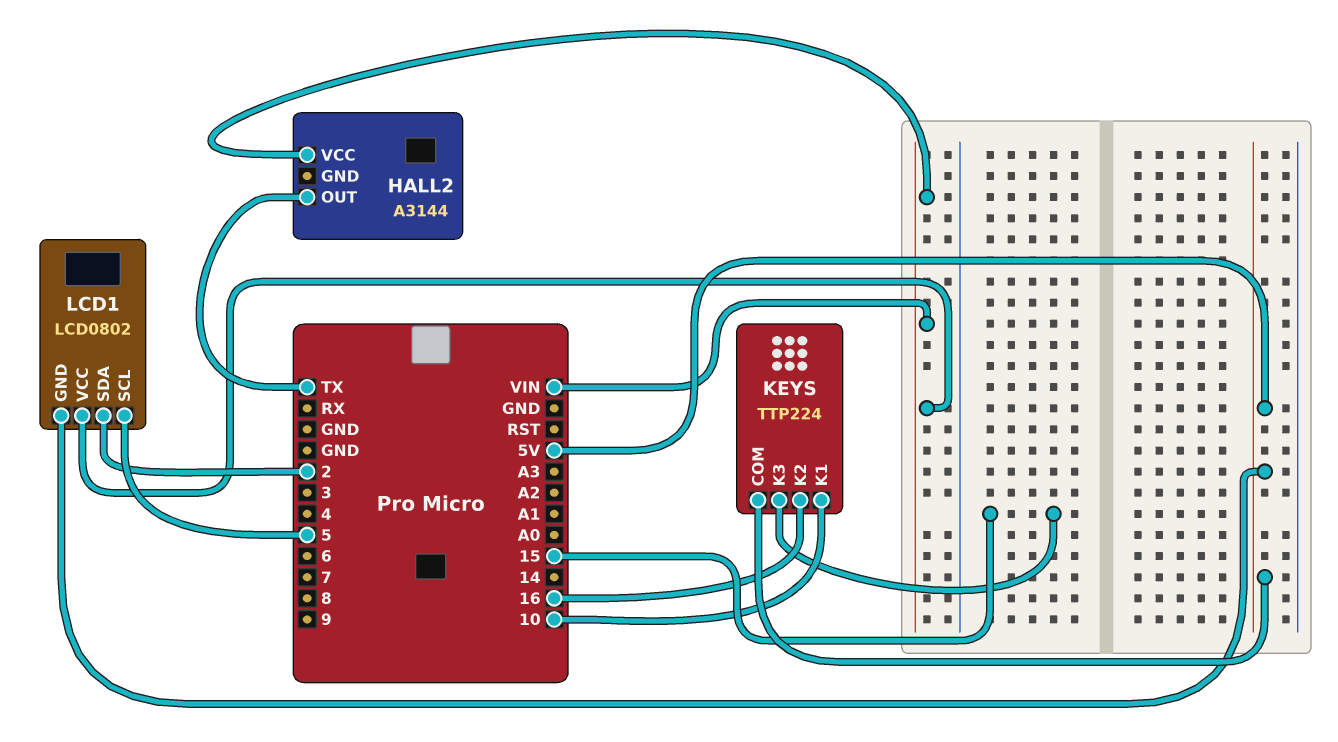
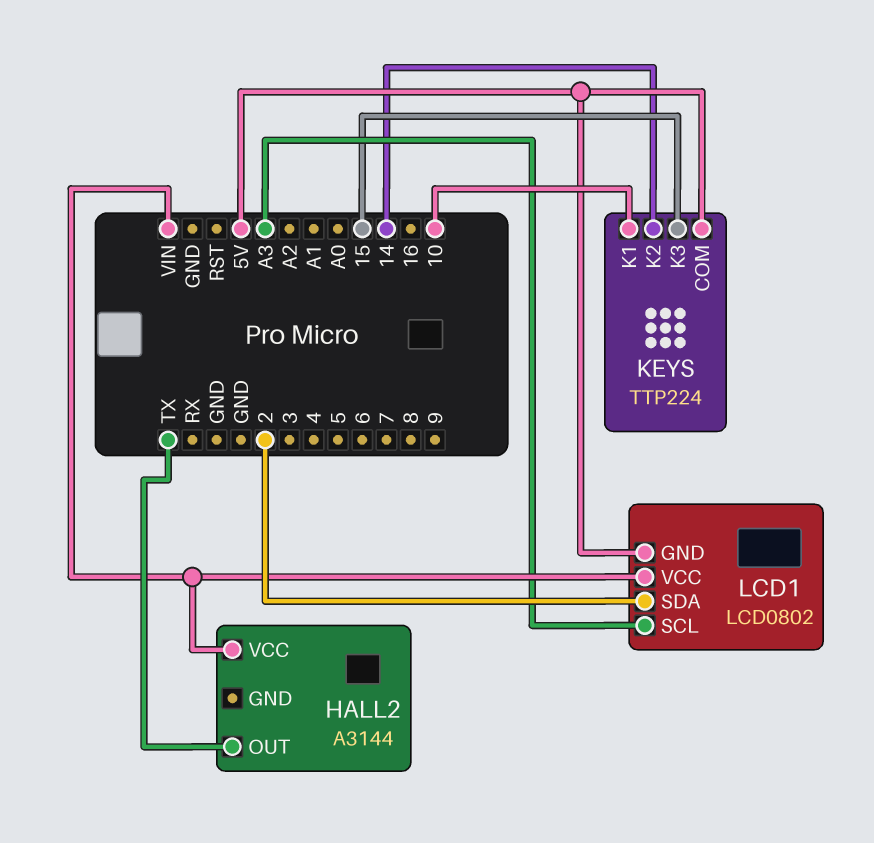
KEYS pin K2: 16 -> 14
LCD1 pin SCL: 5 -> A3

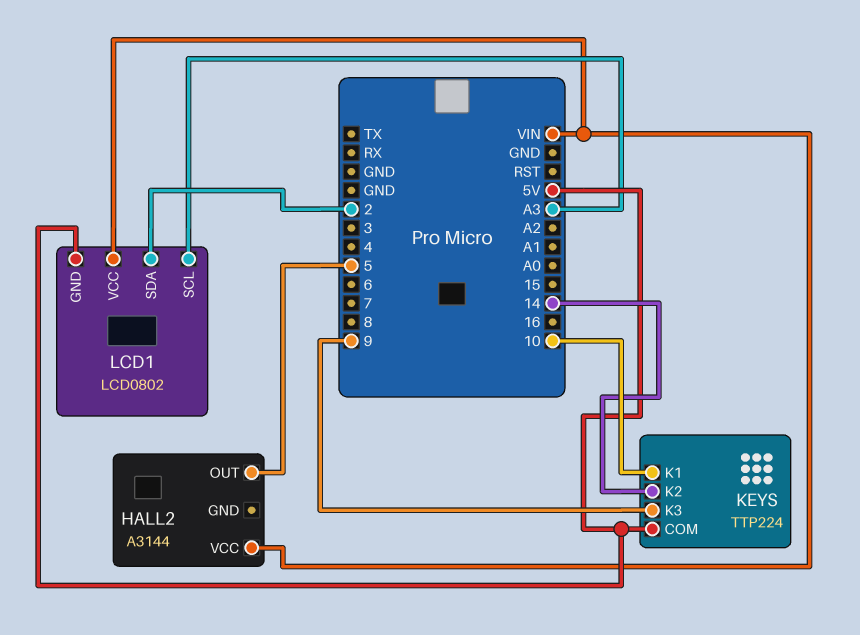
HALL2 pin OUT: TX -> 5
KEYS pin K3: 15 -> 9

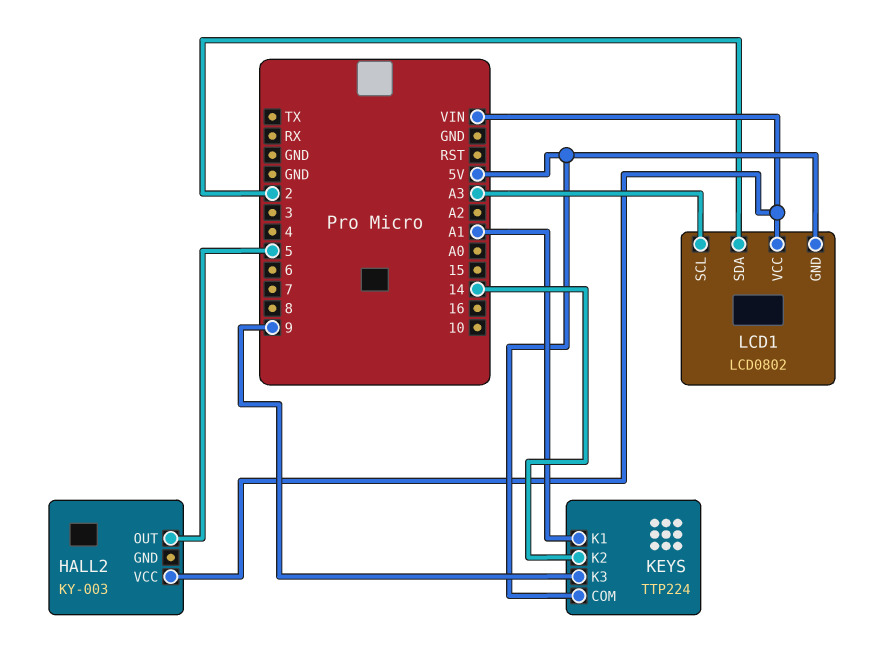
HALL2: A3144 -> KY-003
KEYS pin K1: 10 -> A1

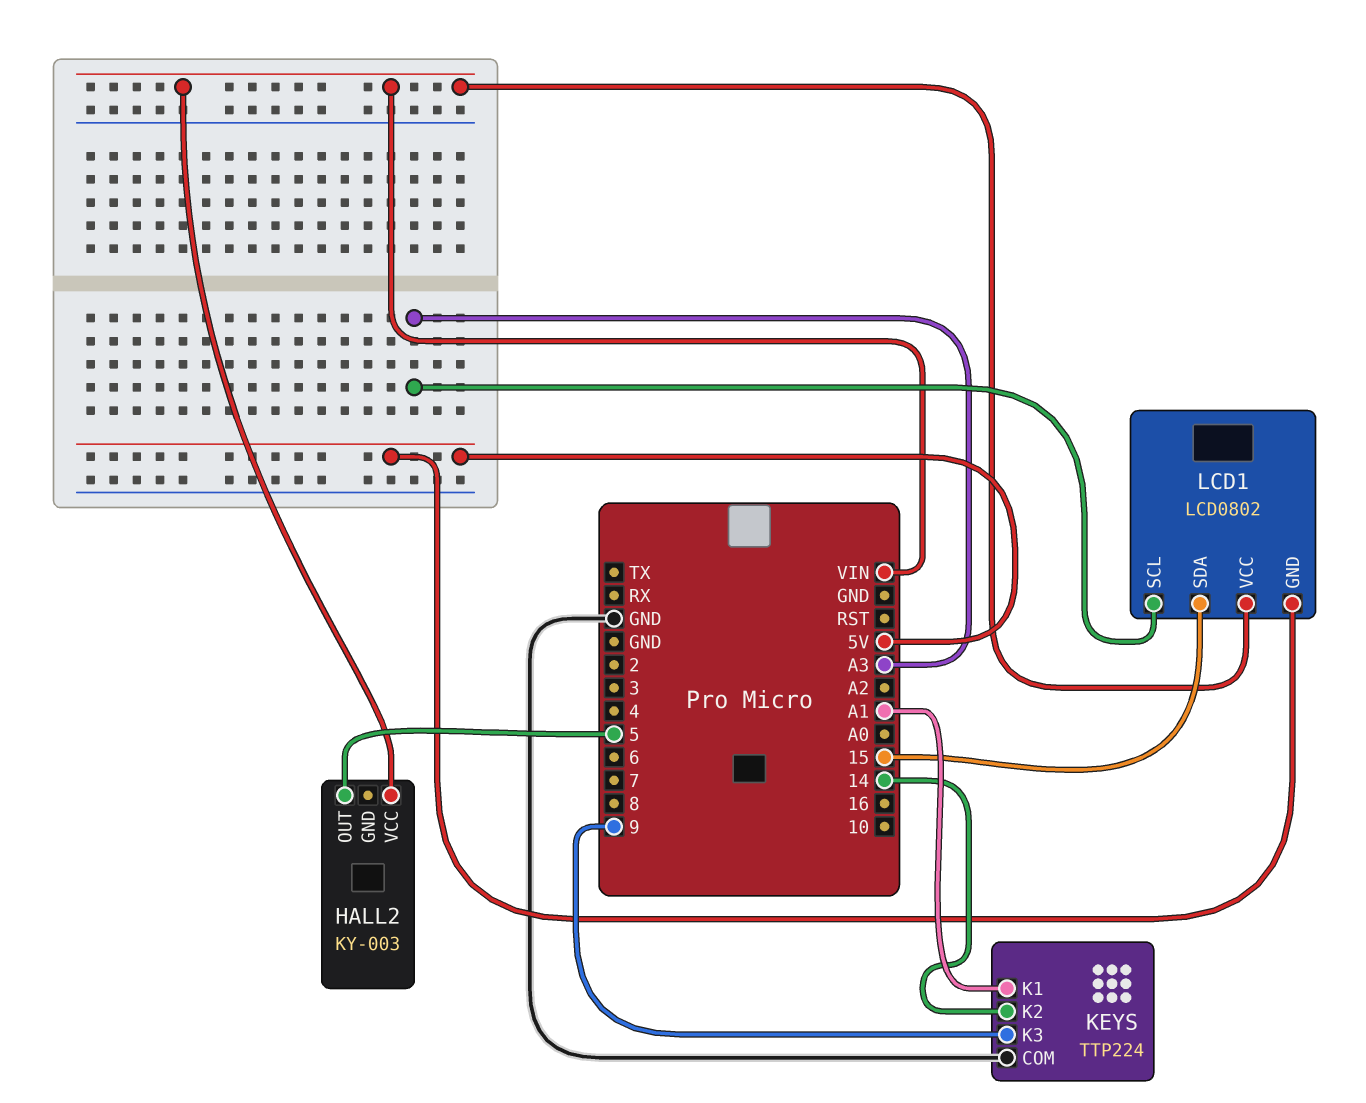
KEYS pin COM: 5V -> GND
LCD1 pin SDA: 2 -> 15

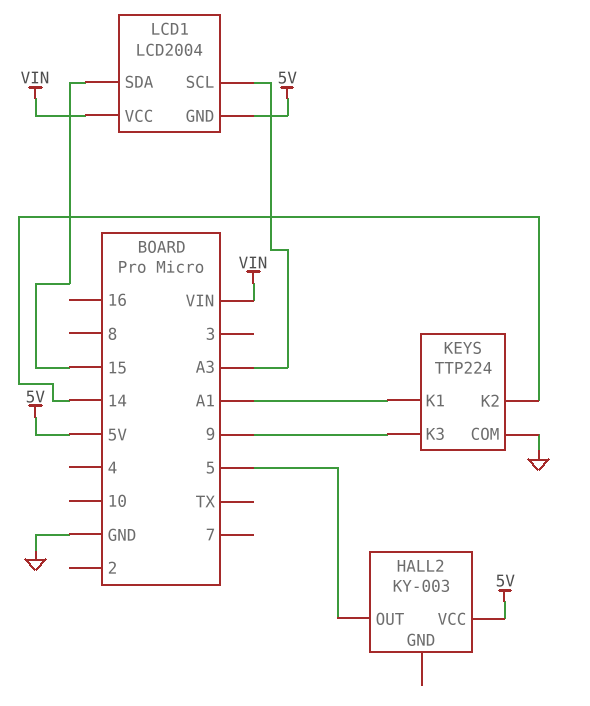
HALL2 pin VCC: VIN -> 5V
LCD1: LCD0802 -> LCD2004

